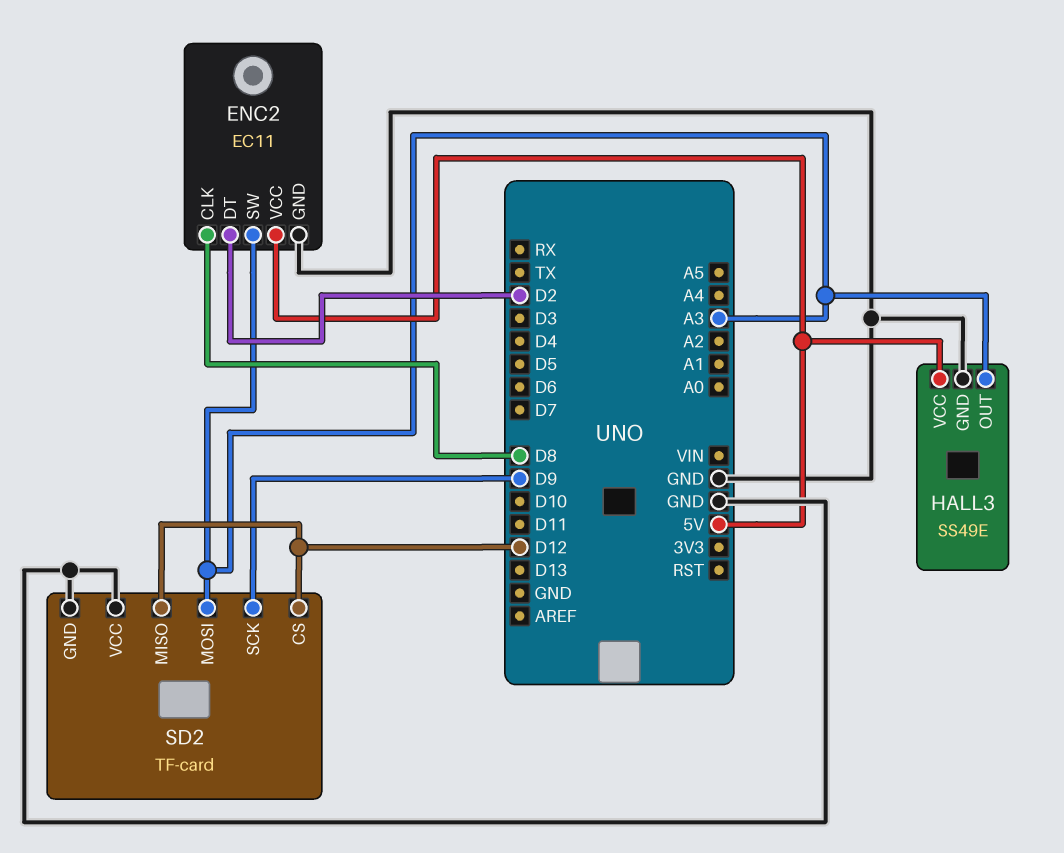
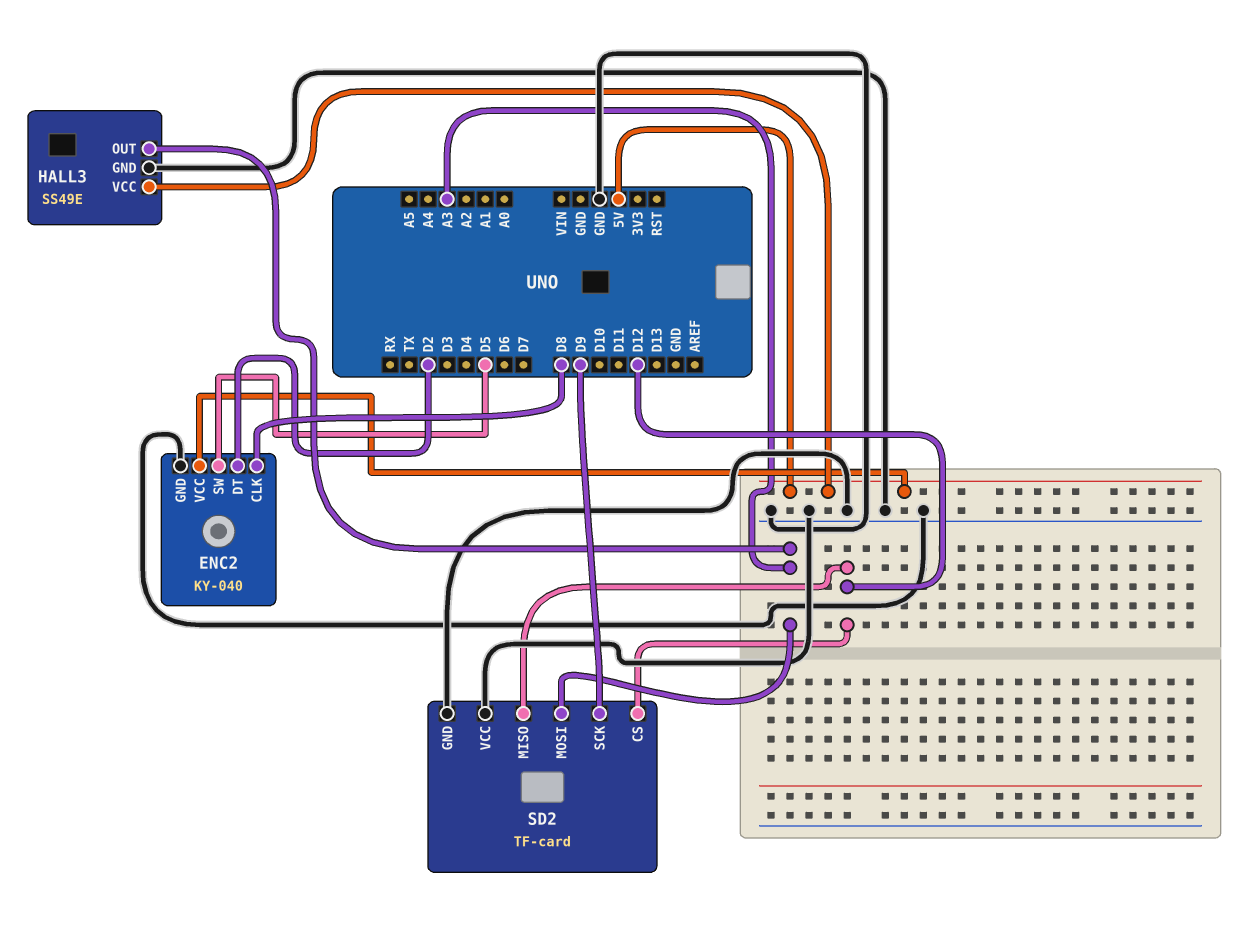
ENC2: EC11 -> KY-040
ENC2 pin SW: A3 -> D5

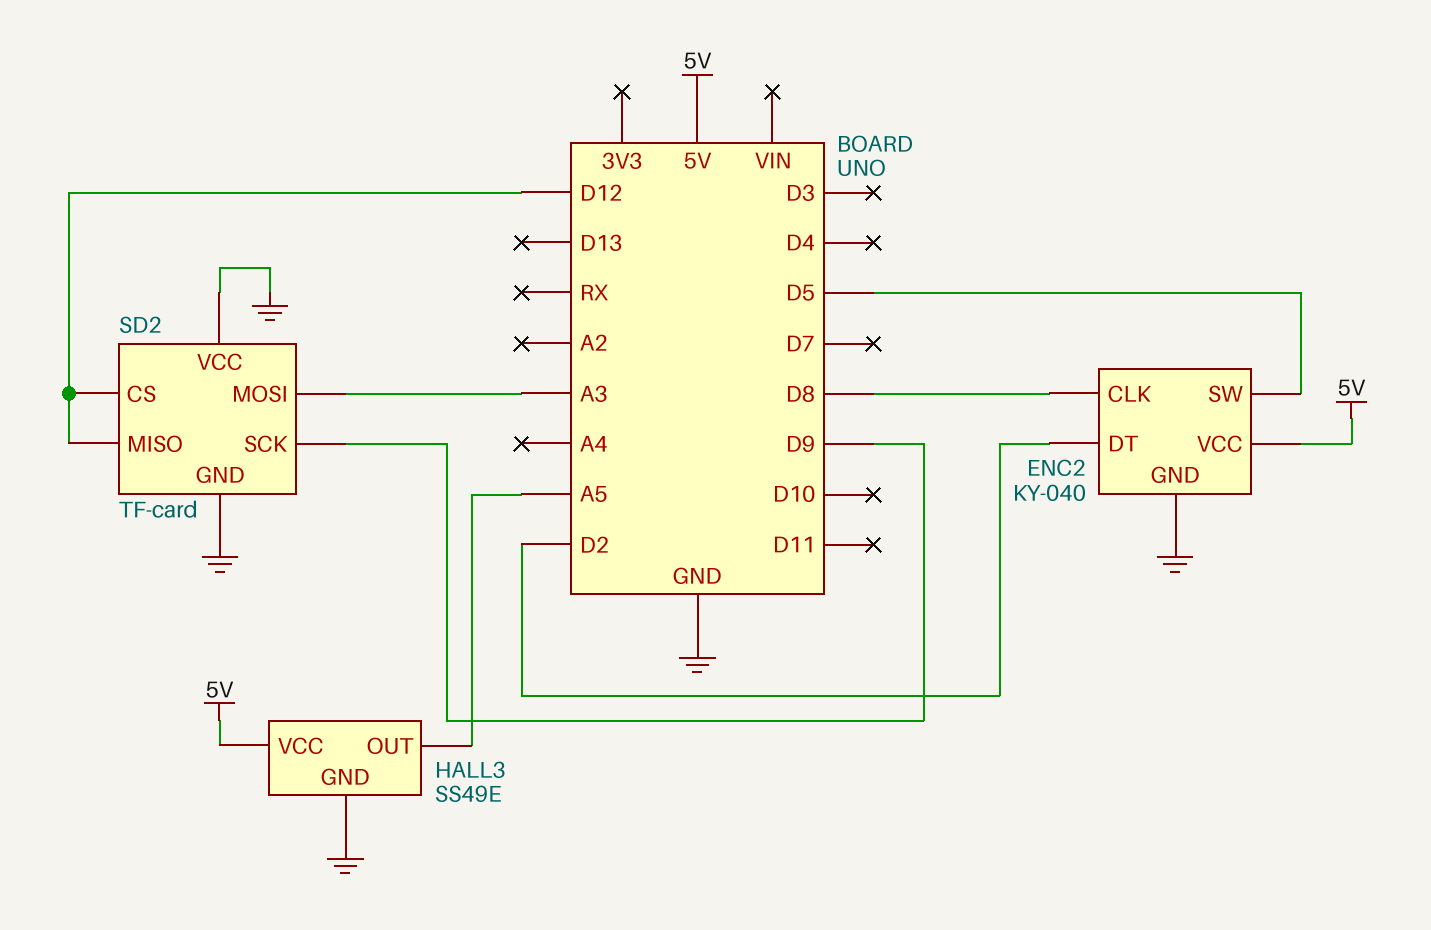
HALL3 pin OUT: A3 -> A5

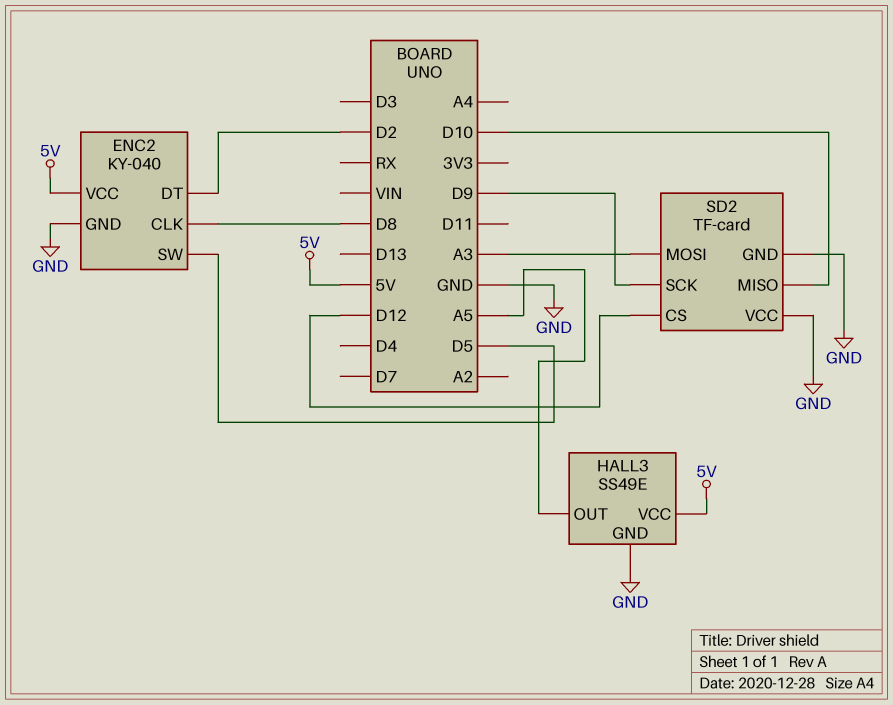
SD2 pin MISO: D12 -> D10

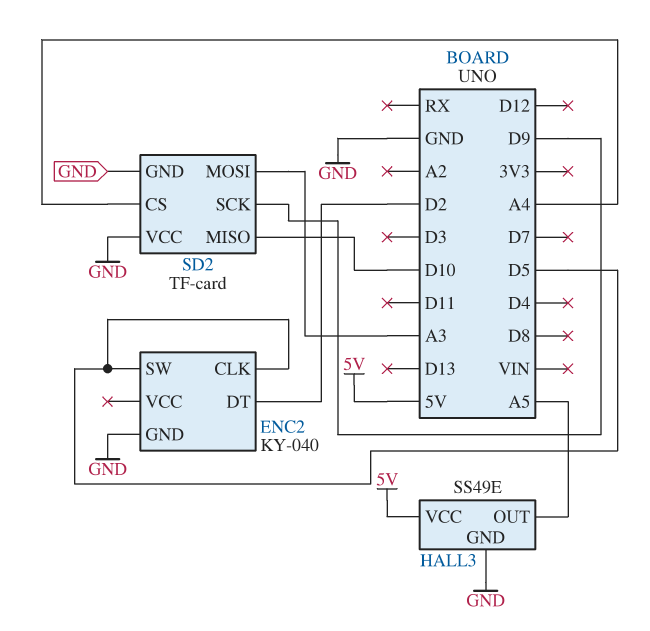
ENC2 pin CLK: D8 -> D5
ENC2 pin VCC: 5V -> none
SD2 pin CS: D12 -> A4

